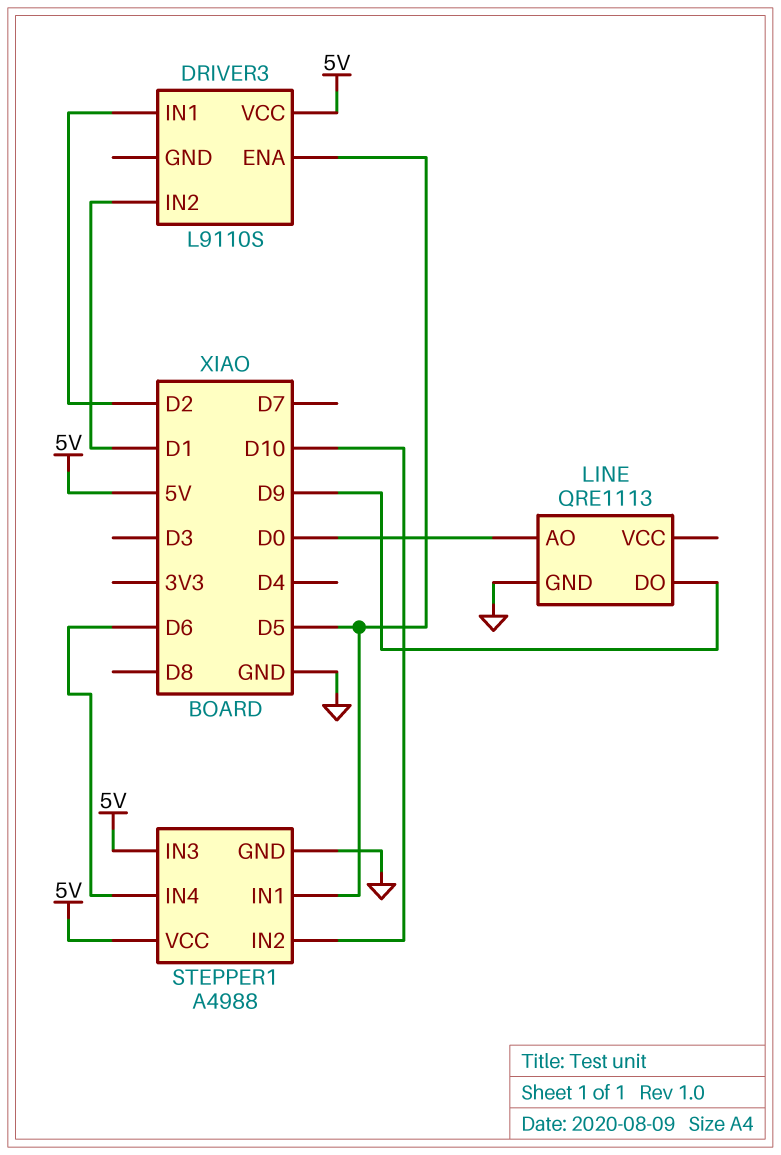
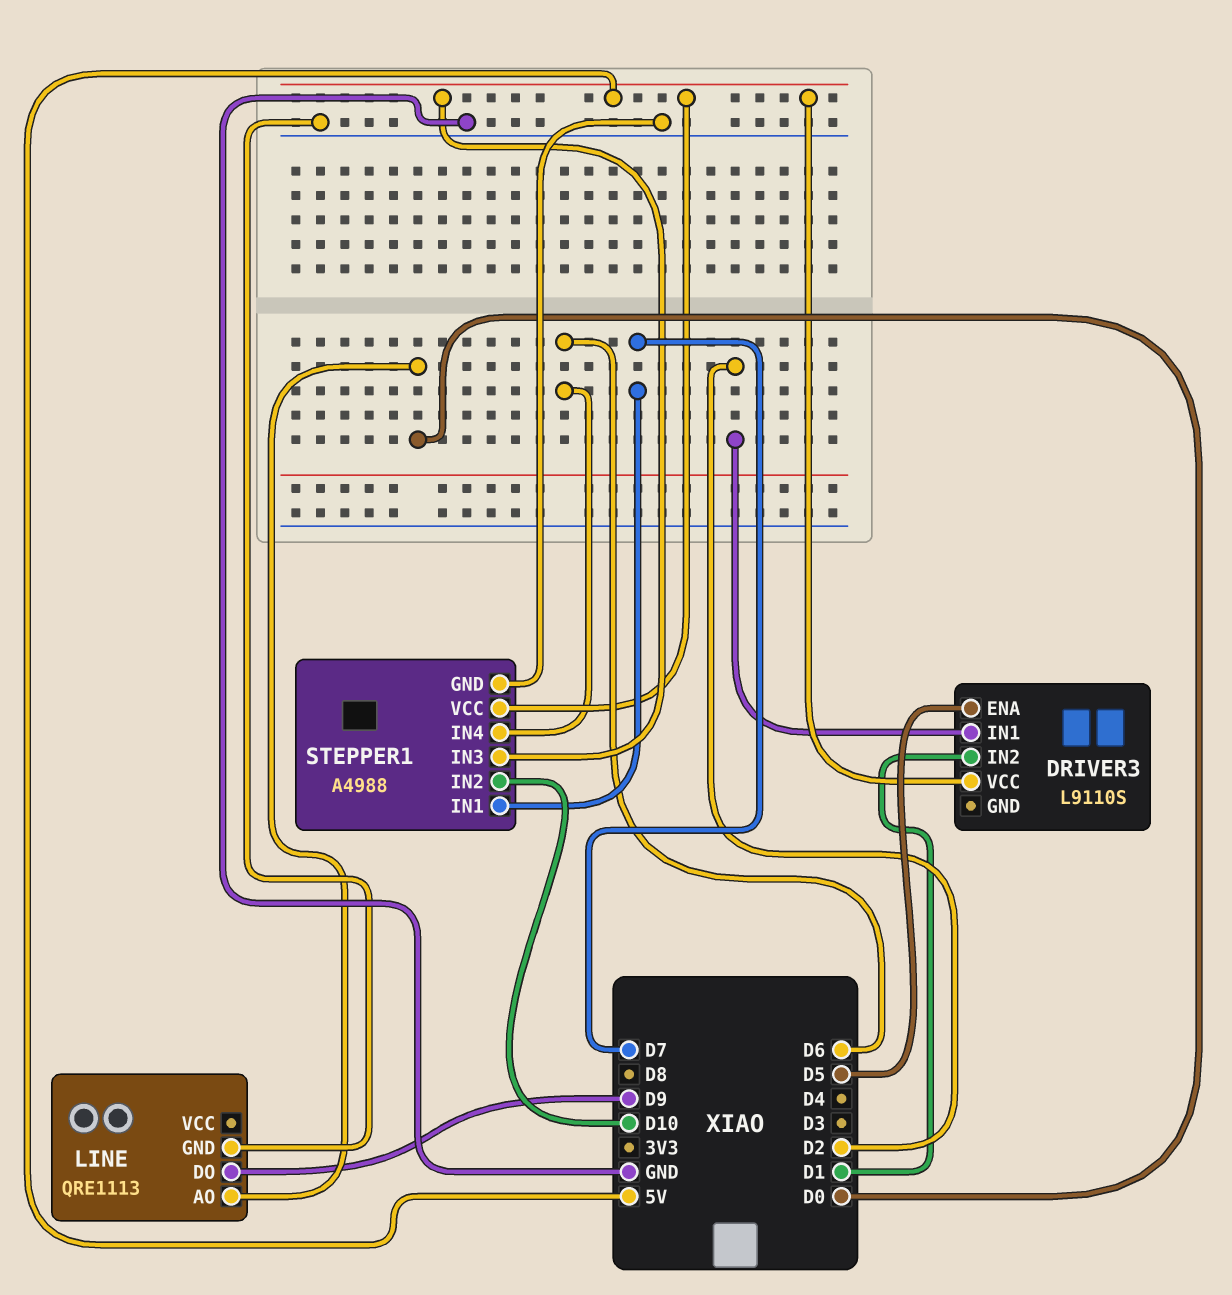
STEPPER1 pin IN1: D5 -> D7

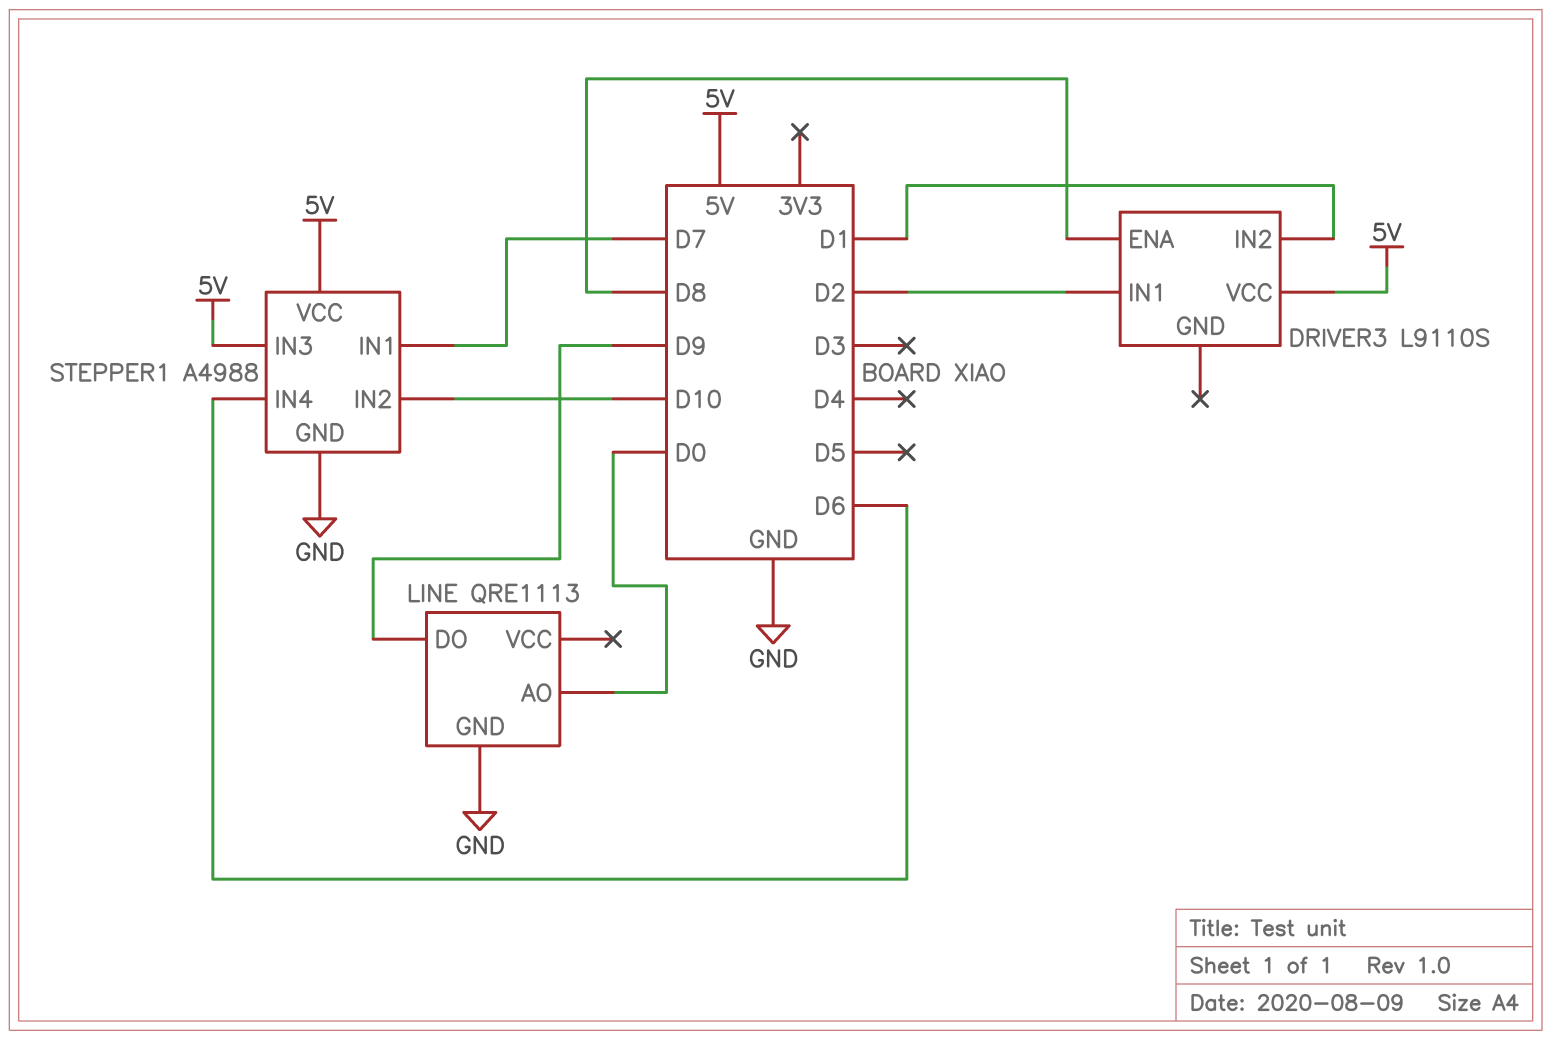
DRIVER3 pin ENA: D5 -> D8

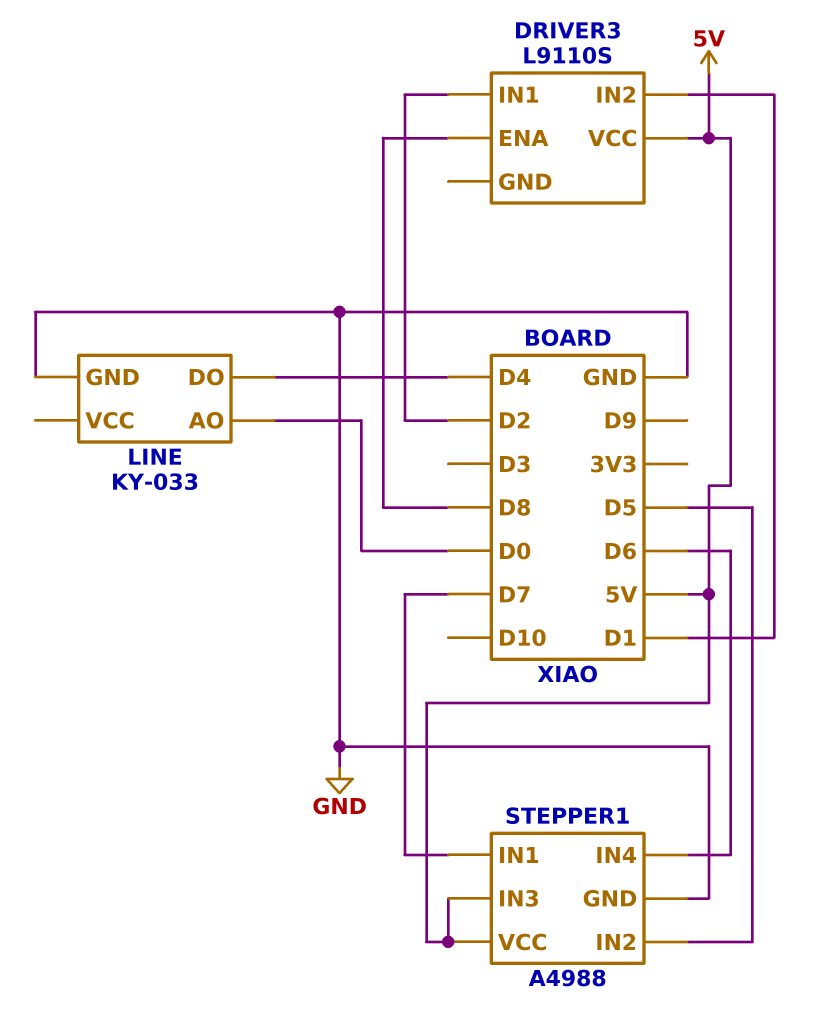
LINE: QRE1113 -> KY-033
LINE pin DO: D9 -> D4
STEPPER1 pin IN2: D10 -> D5

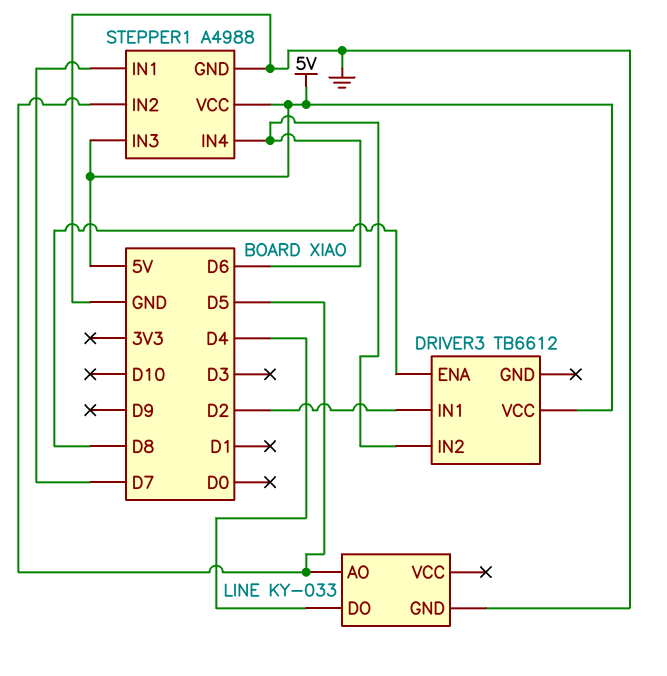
DRIVER3: L9110S -> TB6612
DRIVER3 pin IN2: D1 -> D6
LINE pin AO: D0 -> D5

